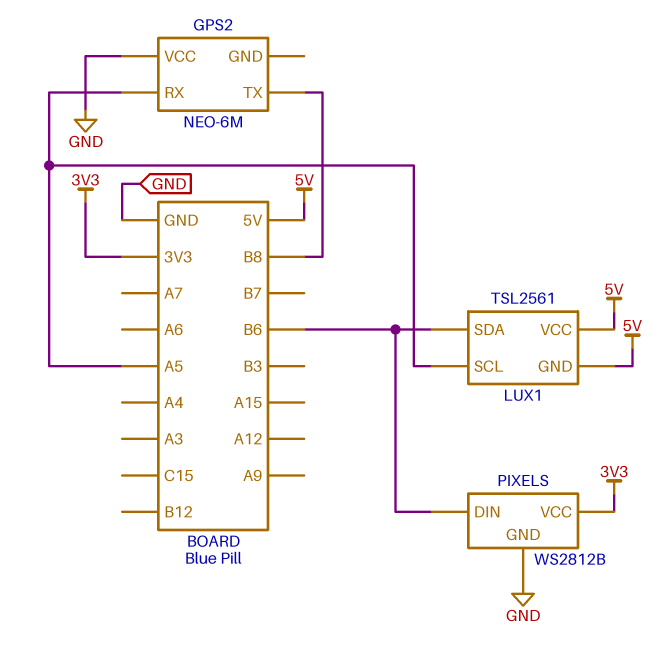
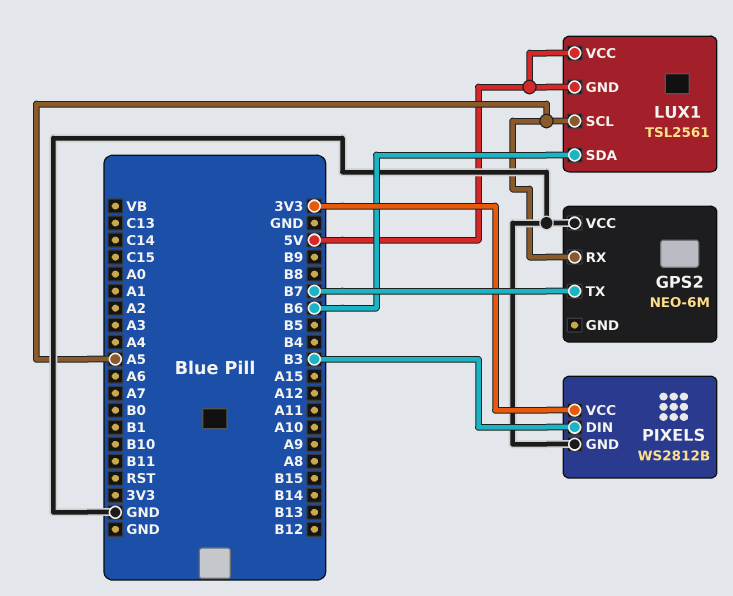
GPS2 pin TX: B8 -> B7
PIXELS pin DIN: B6 -> B3

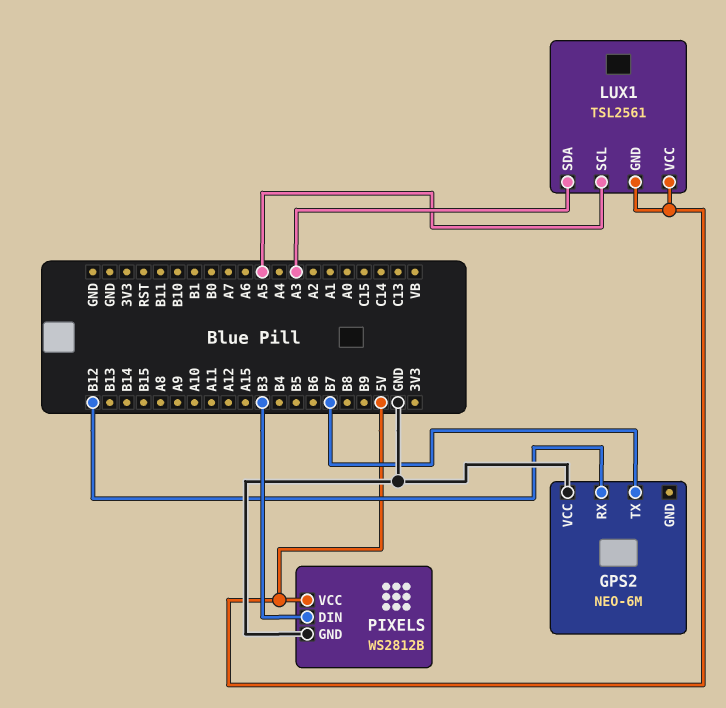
GPS2 pin RX: A5 -> B12
LUX1 pin SDA: B6 -> A3
PIXELS pin VCC: 3V3 -> 5V

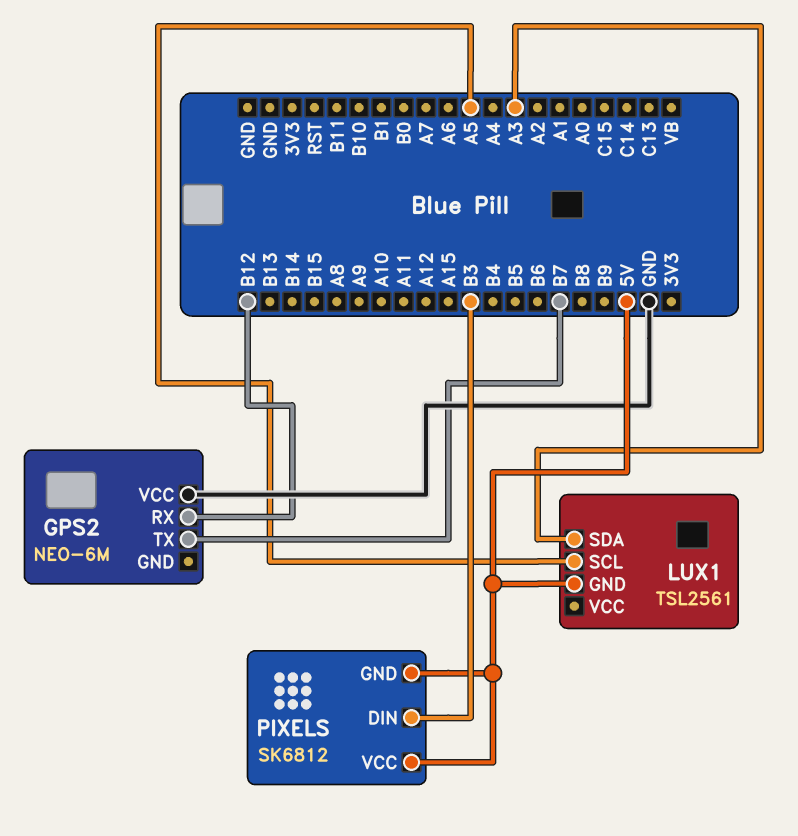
LUX1 pin VCC: 5V -> none
PIXELS: WS2812B -> SK6812
PIXELS pin GND: GND -> 5V

